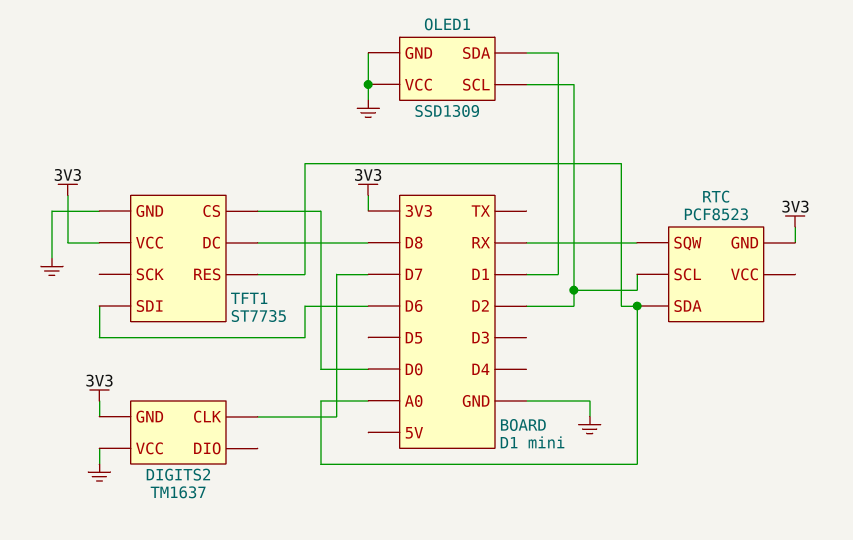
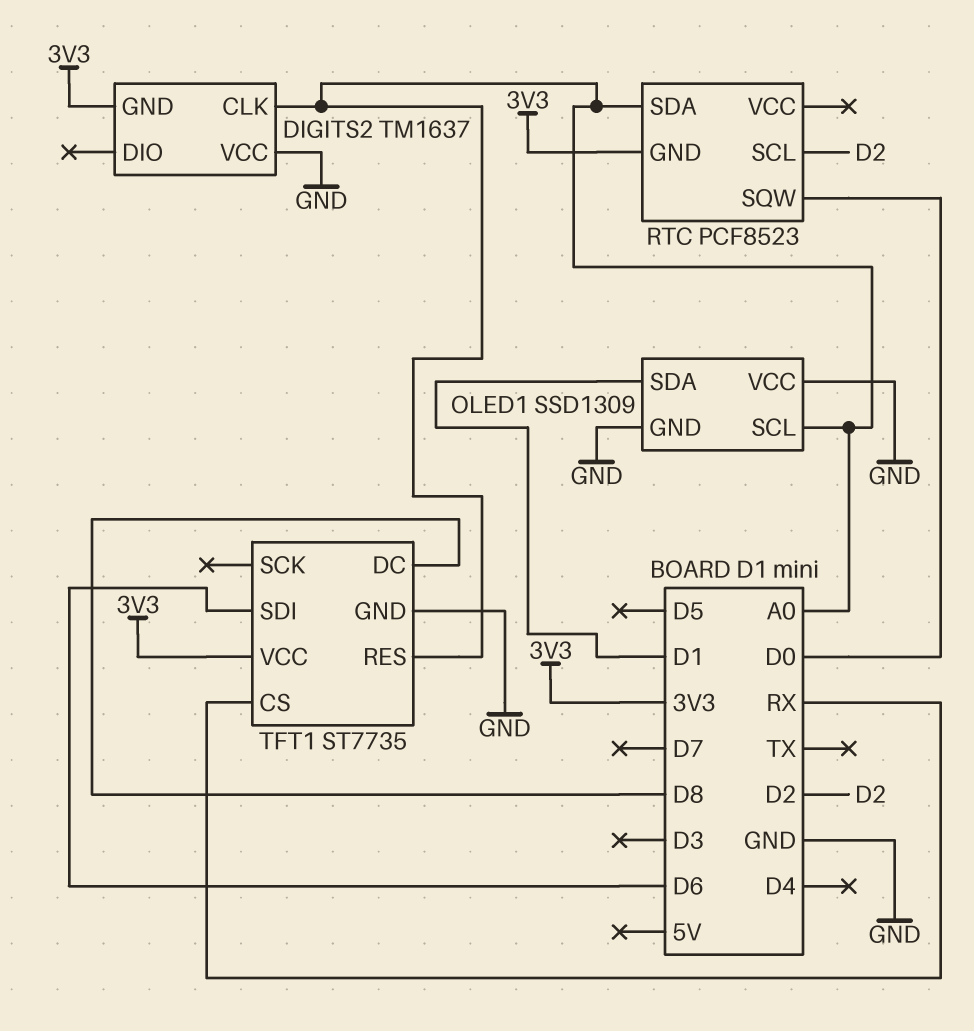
DIGITS2 pin CLK: D7 -> A0
OLED1 pin SCL: D2 -> A0
RTC pin SQW: RX -> D0
TFT1 pin CS: D0 -> RX

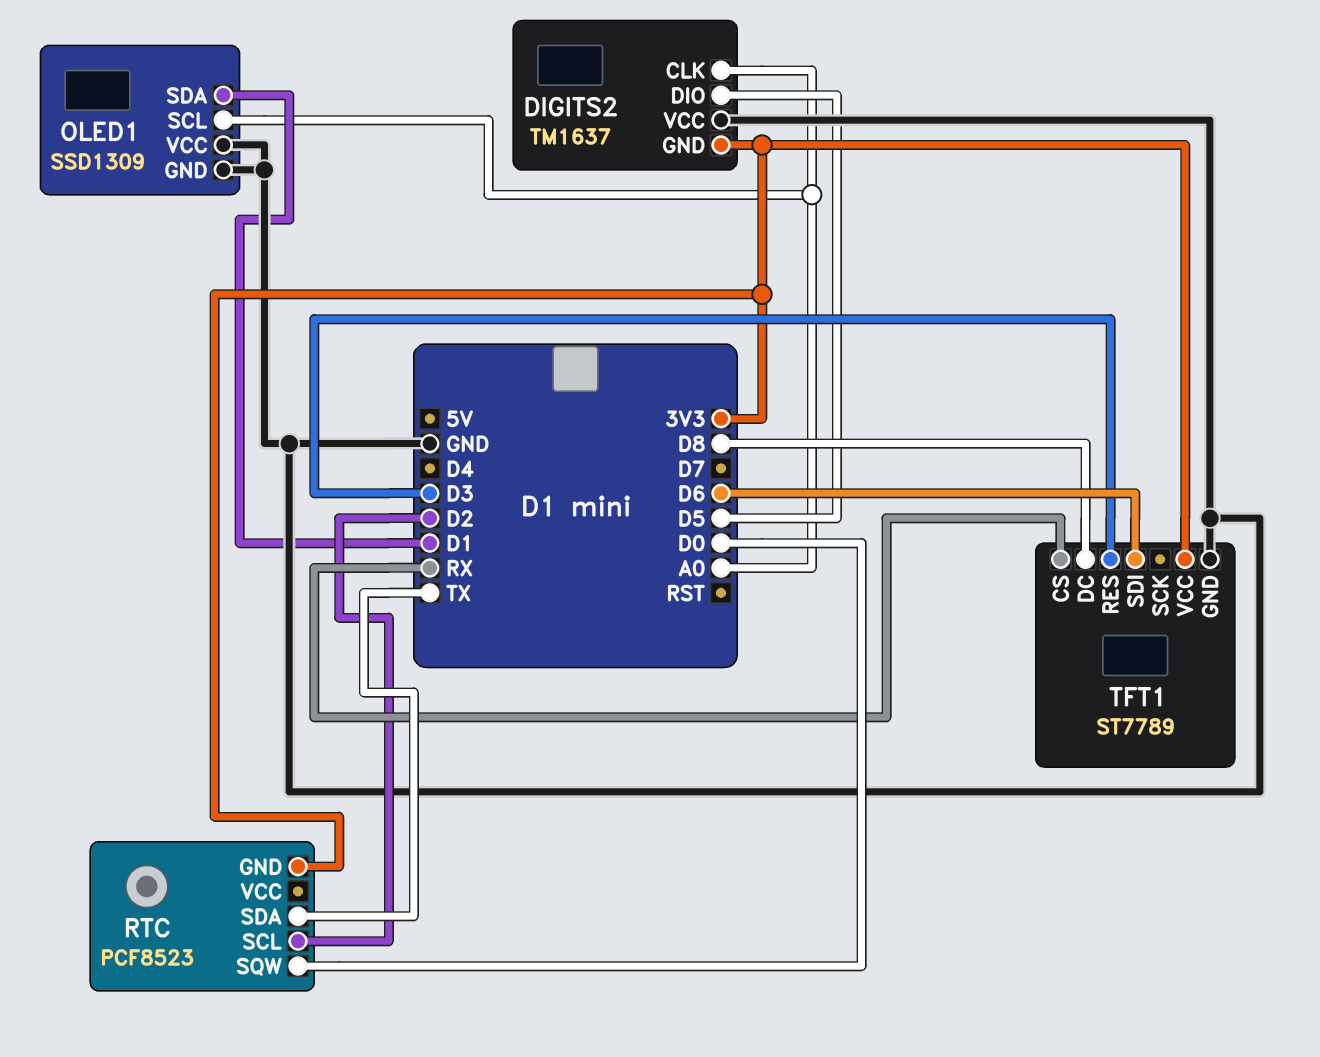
DIGITS2 pin DIO: none -> D5
RTC pin SDA: A0 -> TX
TFT1: ST7735 -> ST7789
TFT1 pin RES: A0 -> D3

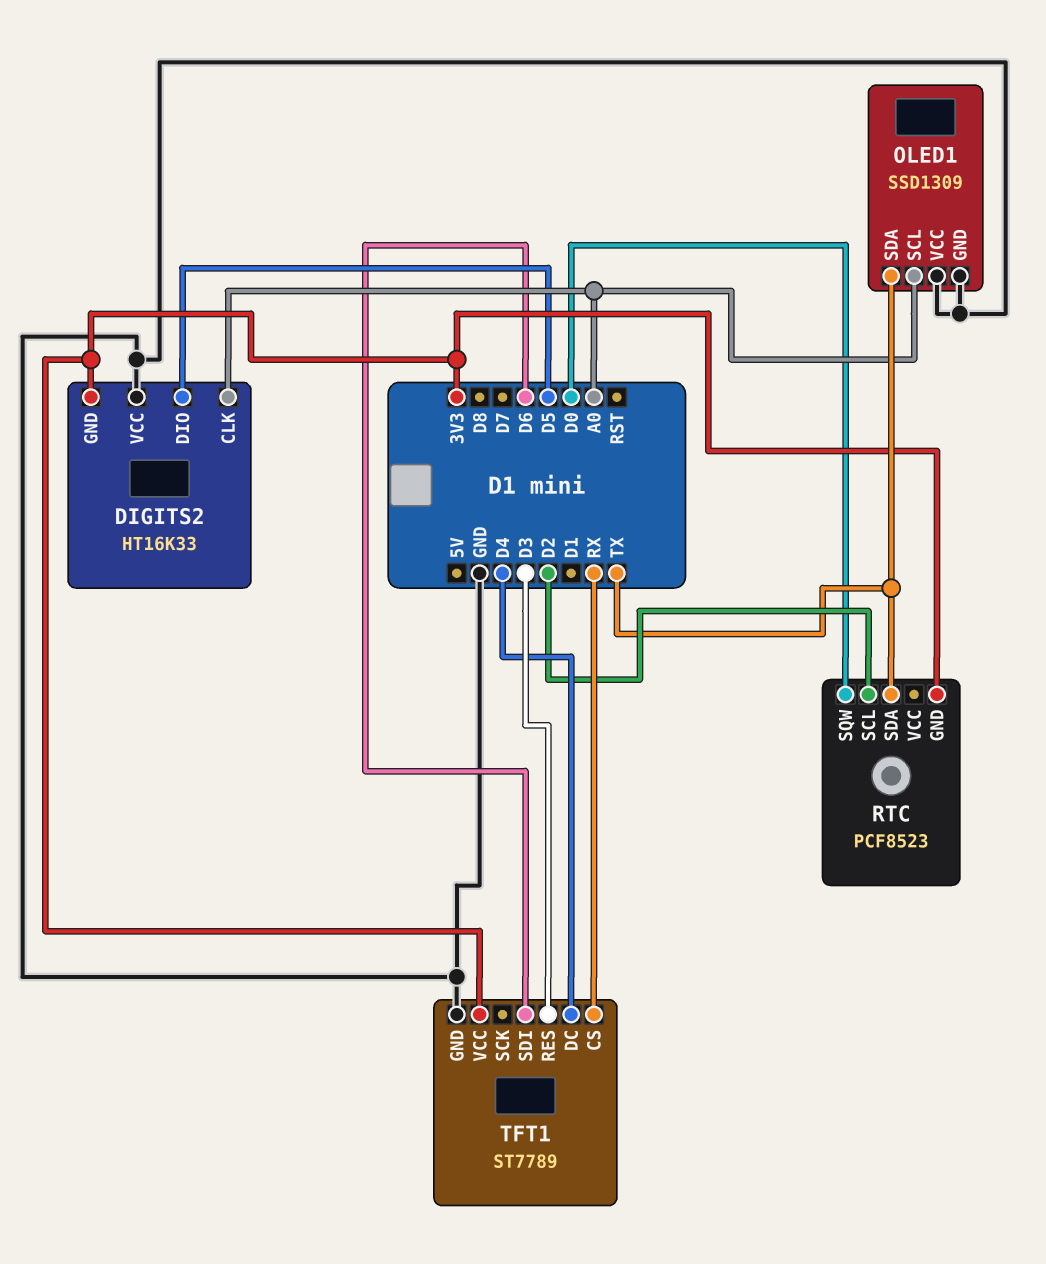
DIGITS2: TM1637 -> HT16K33
OLED1 pin SDA: D1 -> TX
TFT1 pin DC: D8 -> D4

